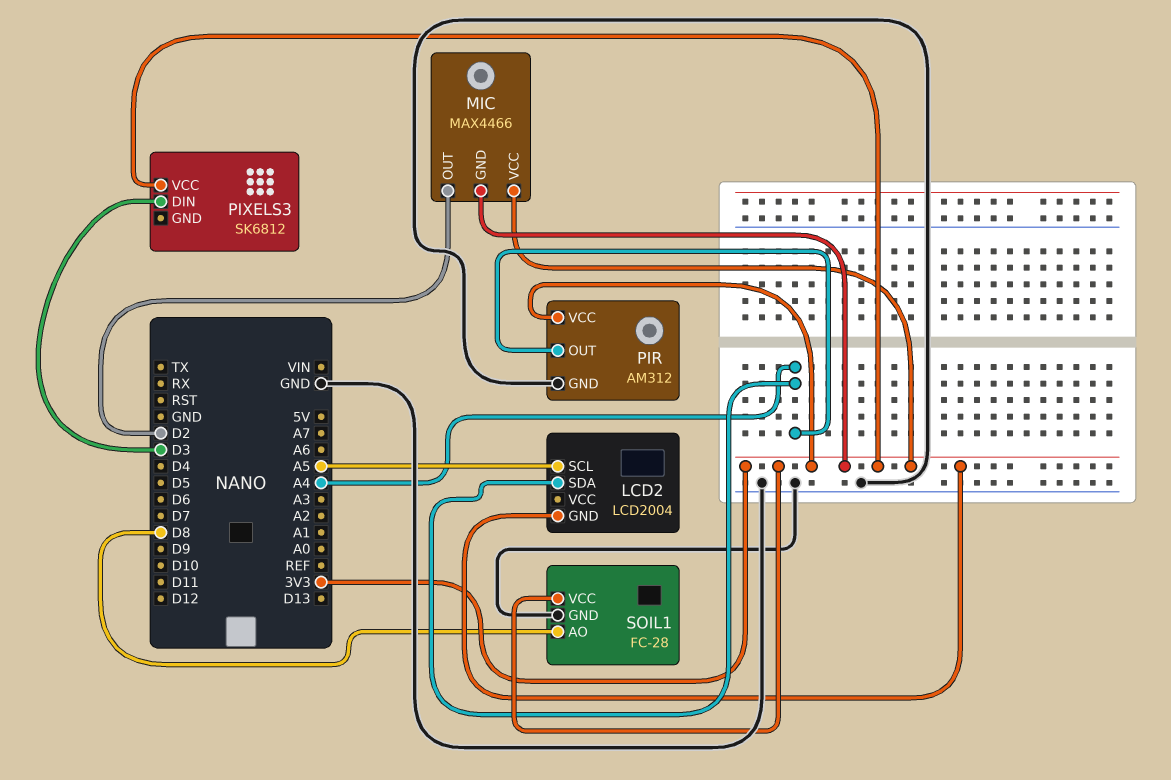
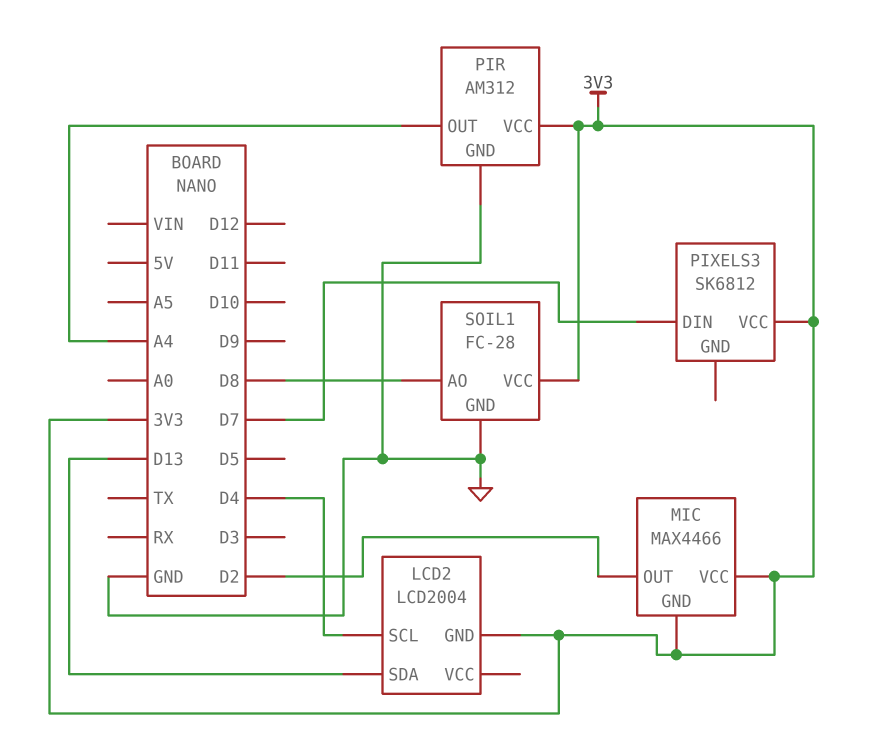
LCD2 pin SCL: A5 -> D4
LCD2 pin SDA: A4 -> D13
PIXELS3 pin DIN: D3 -> D7

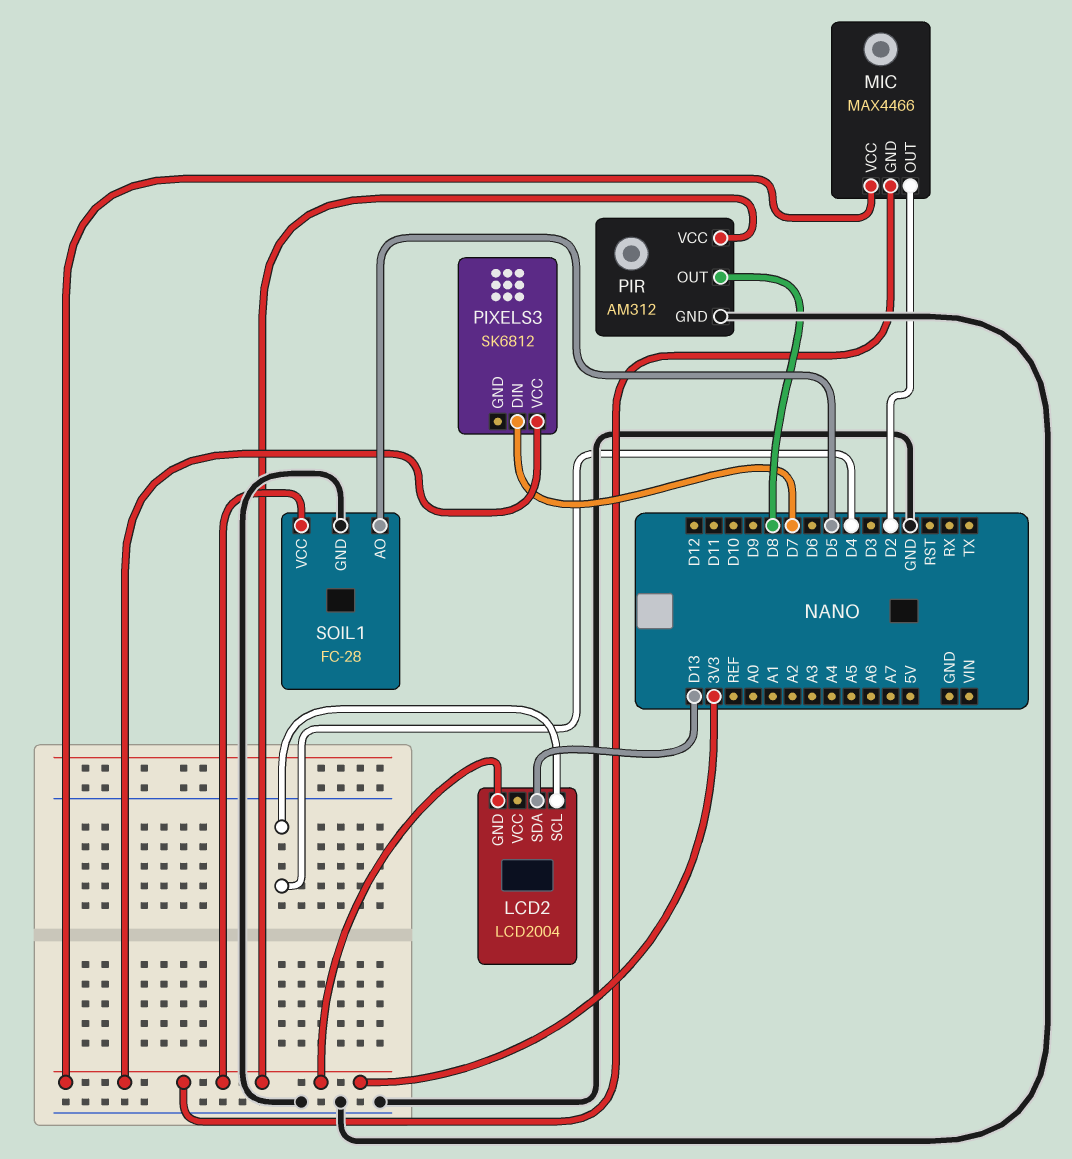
PIR pin OUT: A4 -> D8
SOIL1 pin AO: D8 -> D5

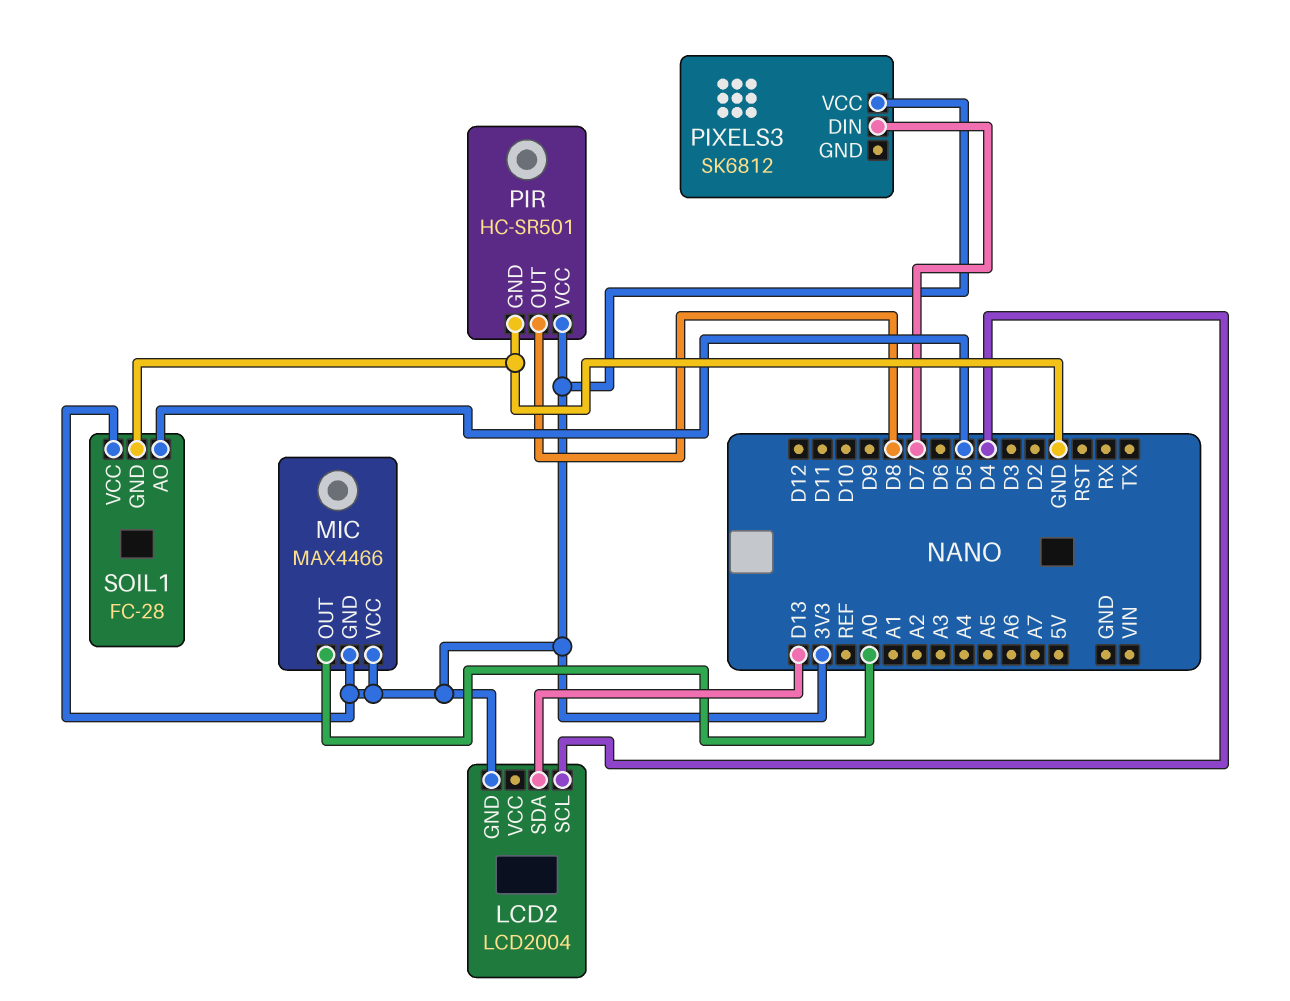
MIC pin OUT: D2 -> A0
PIR: AM312 -> HC-SR501

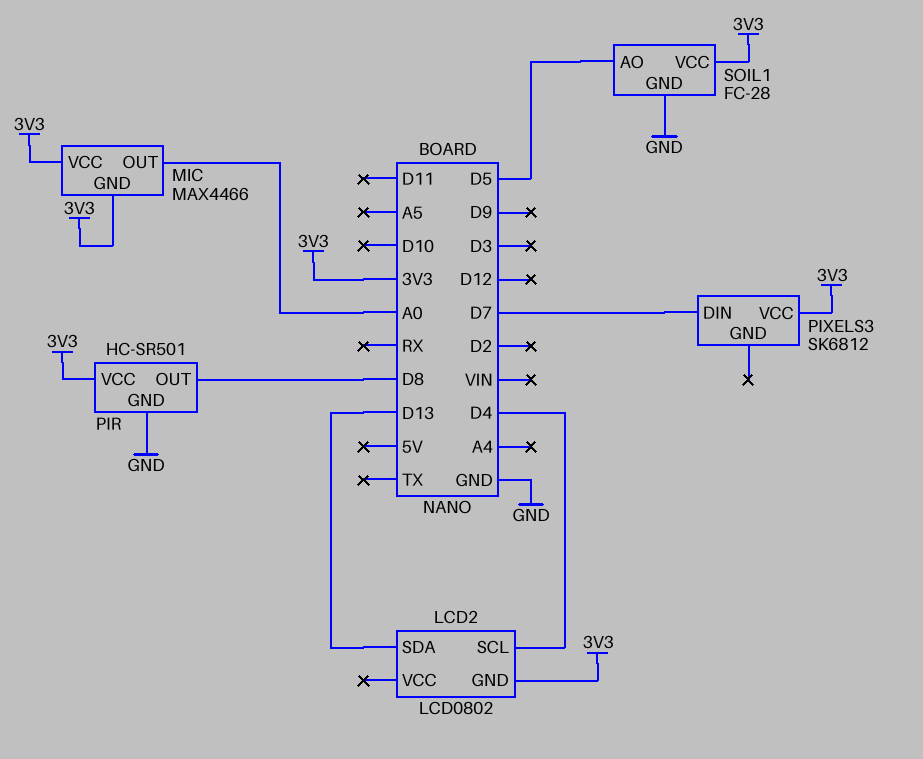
LCD2: LCD2004 -> LCD0802

